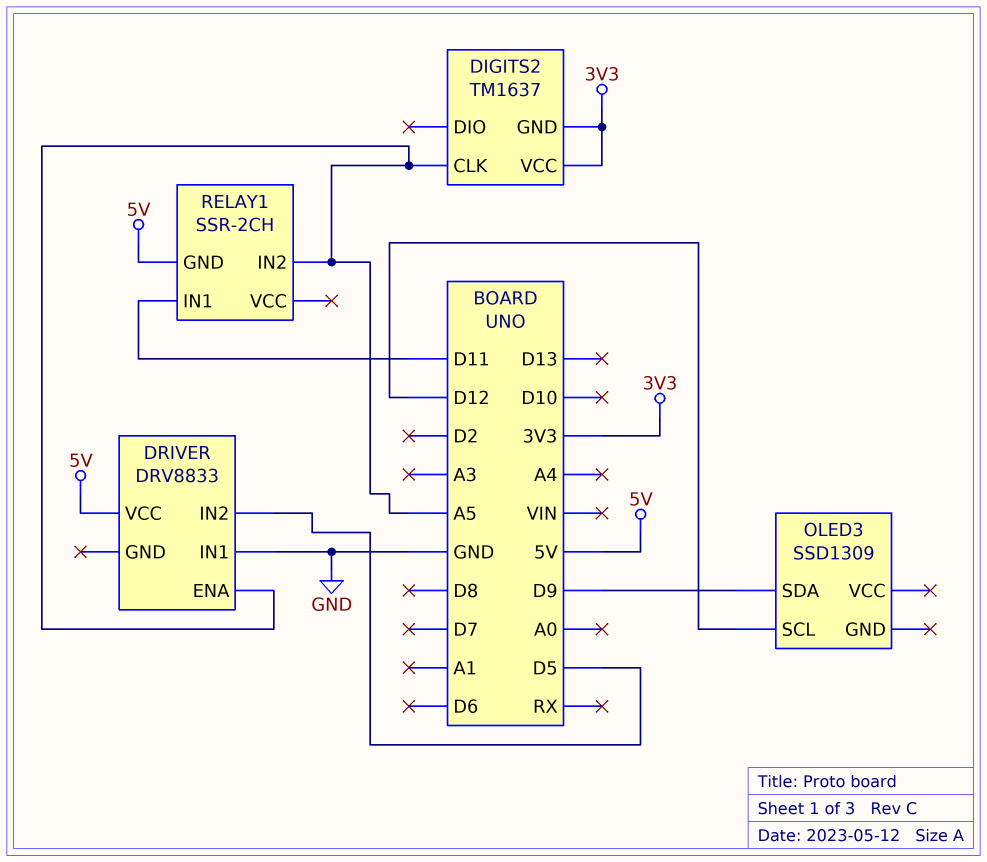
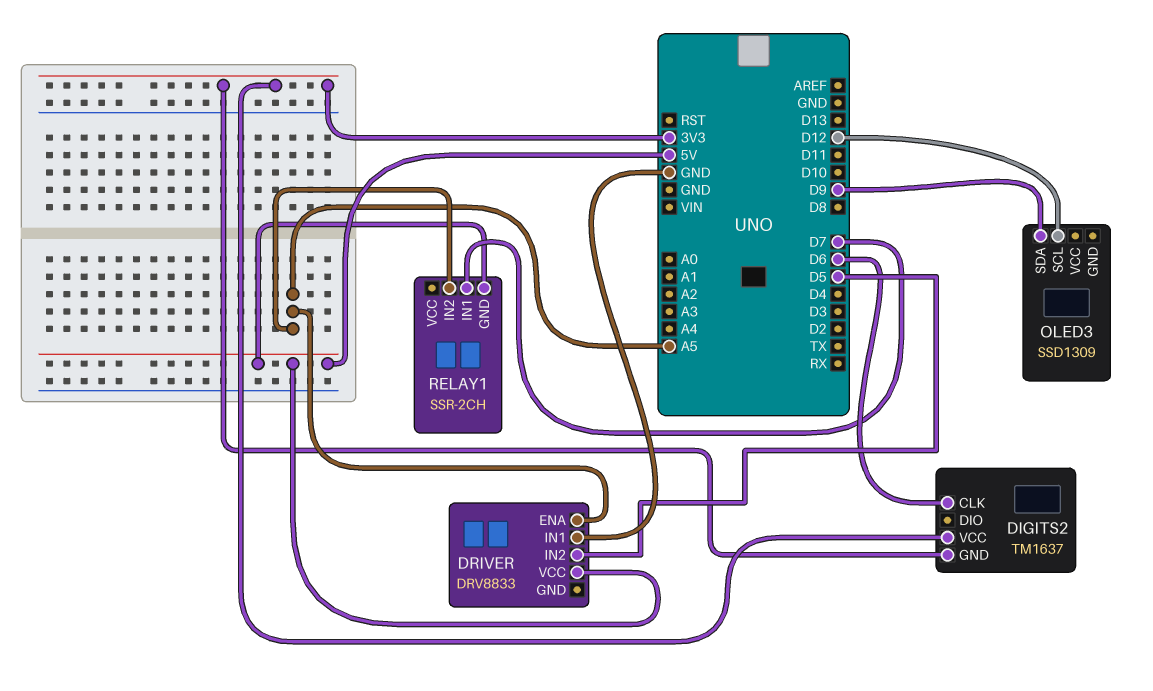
DIGITS2 pin CLK: A5 -> D6
RELAY1 pin IN1: D11 -> D7

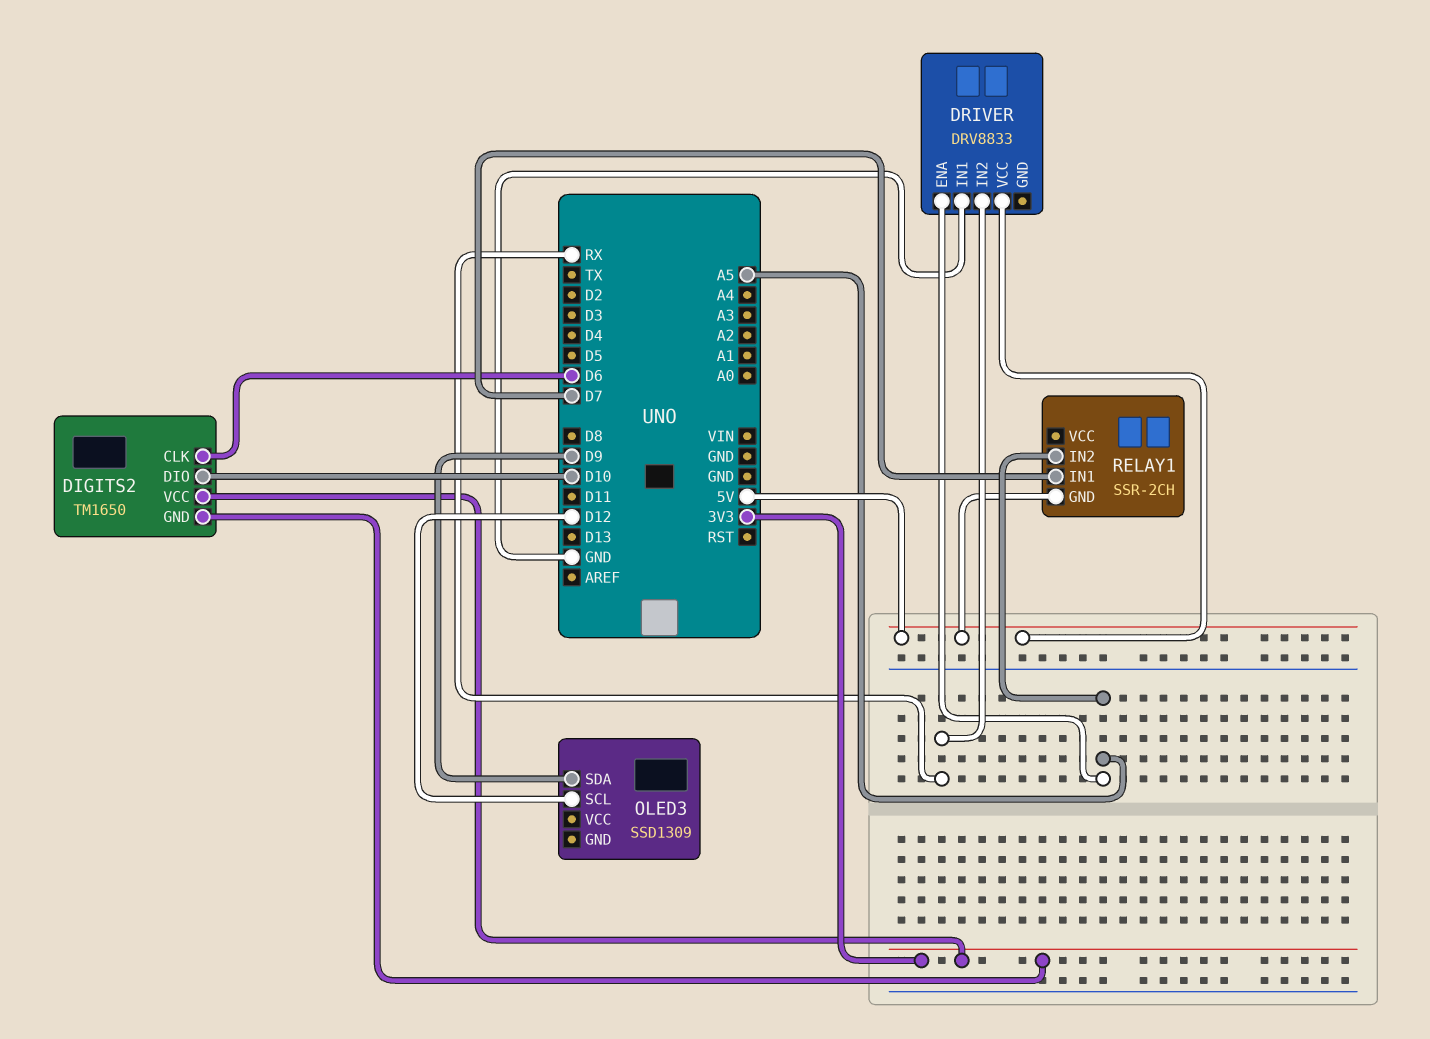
DIGITS2: TM1637 -> TM1650
DIGITS2 pin DIO: none -> D10
DRIVER pin IN2: D5 -> RX

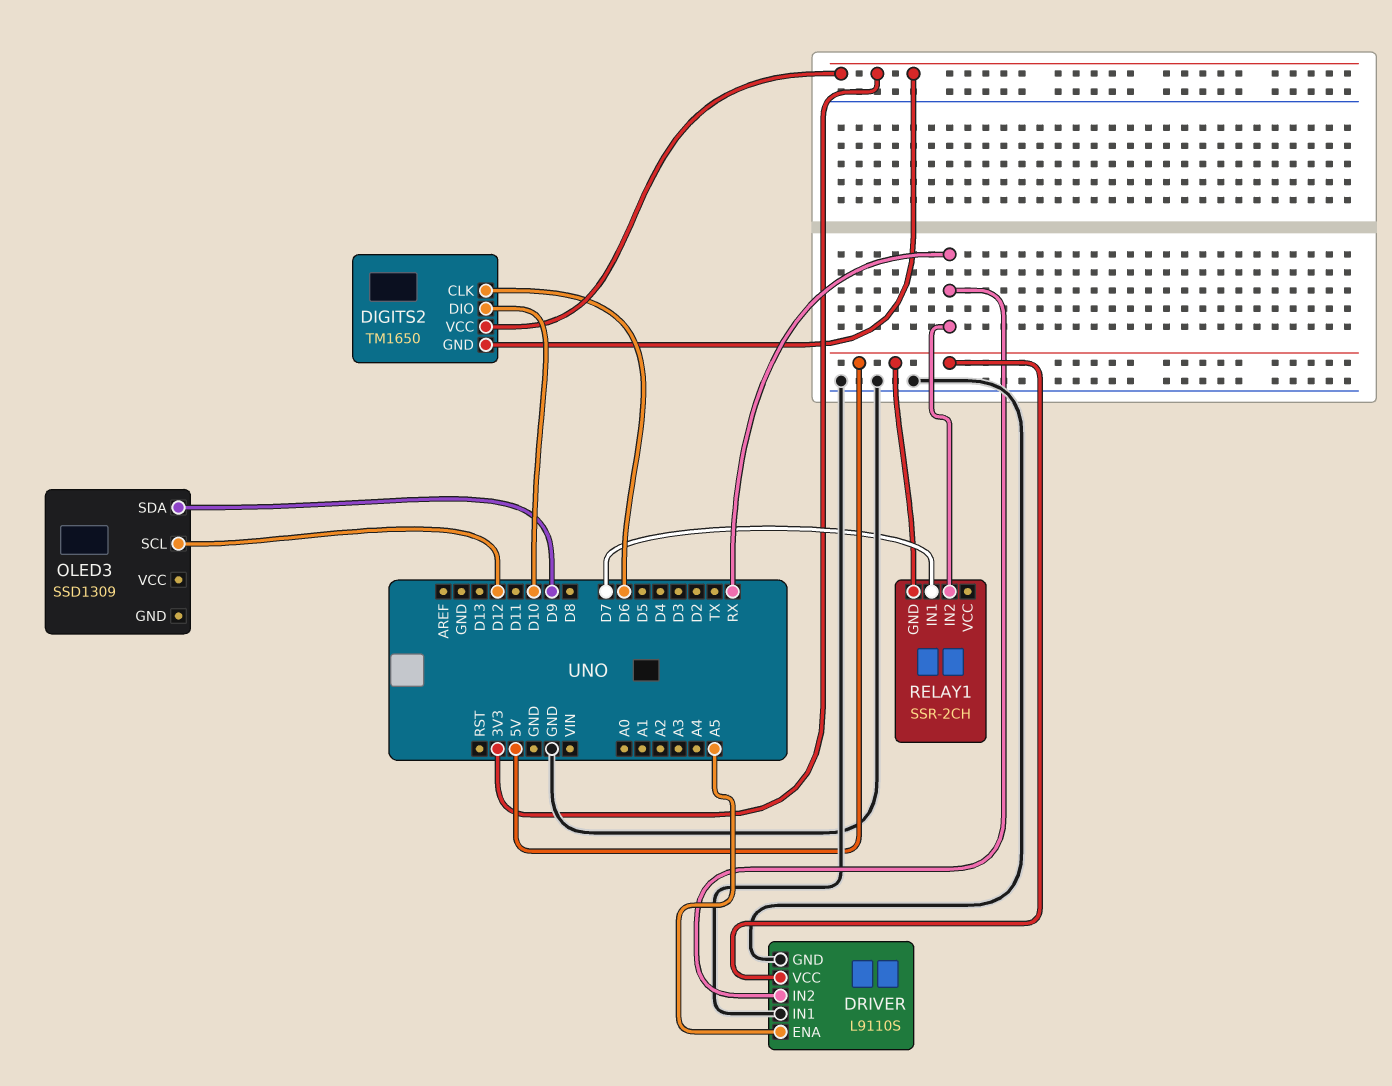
DRIVER: DRV8833 -> L9110S
DRIVER pin GND: none -> GND
RELAY1 pin IN2: A5 -> RX

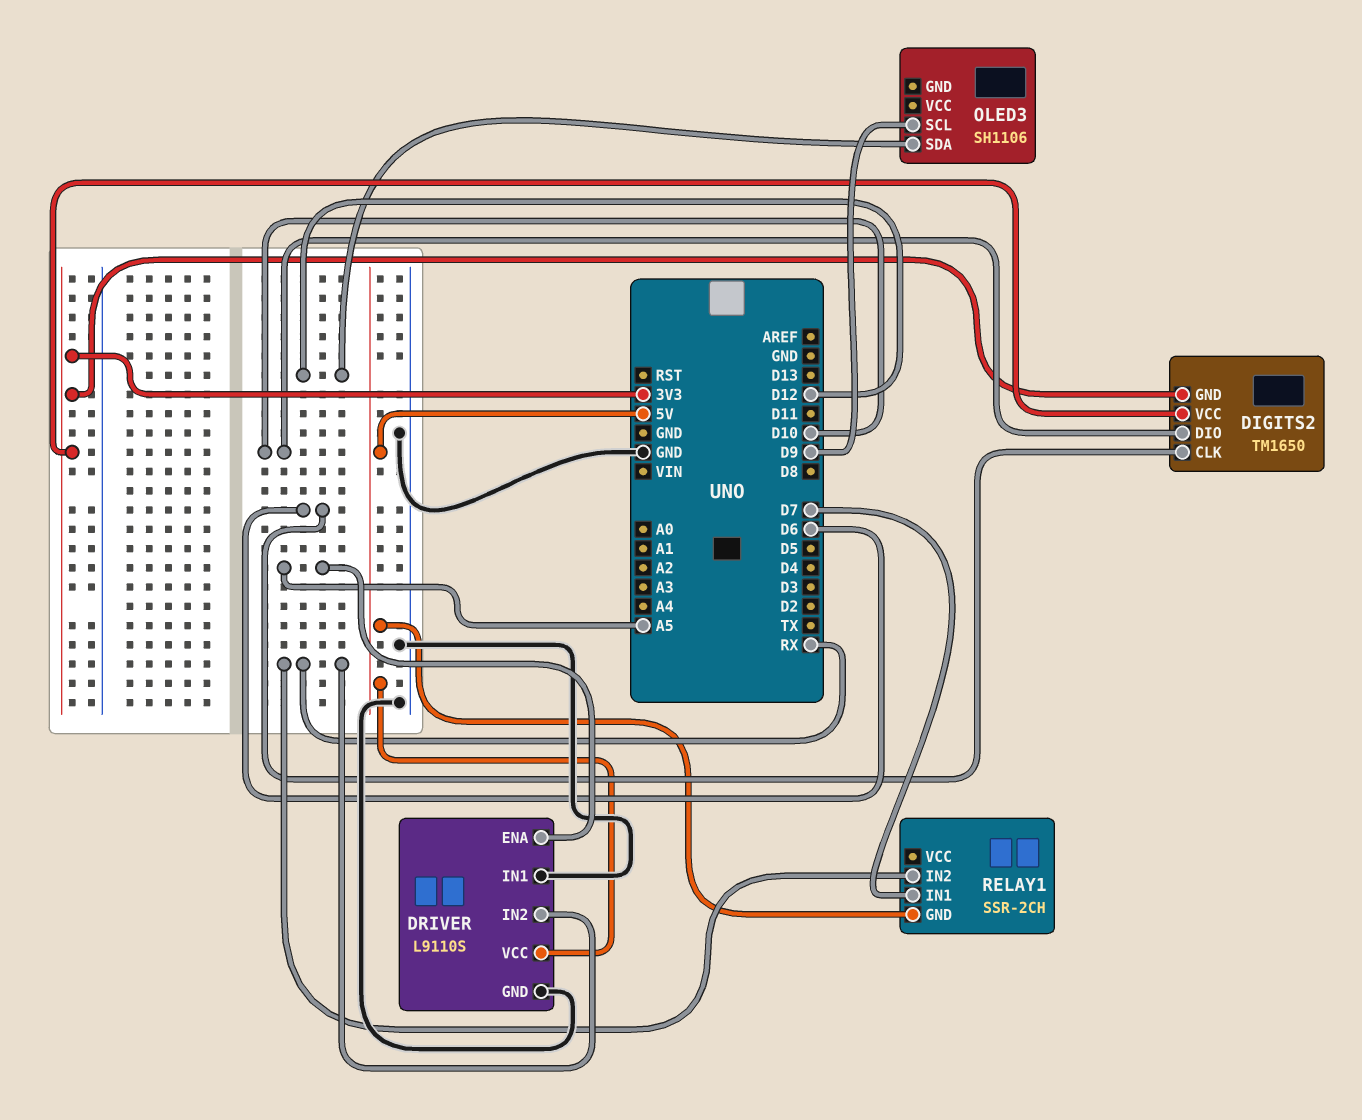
OLED3: SSD1309 -> SH1106
OLED3 pin SCL: D12 -> D9
OLED3 pin SDA: D9 -> D12

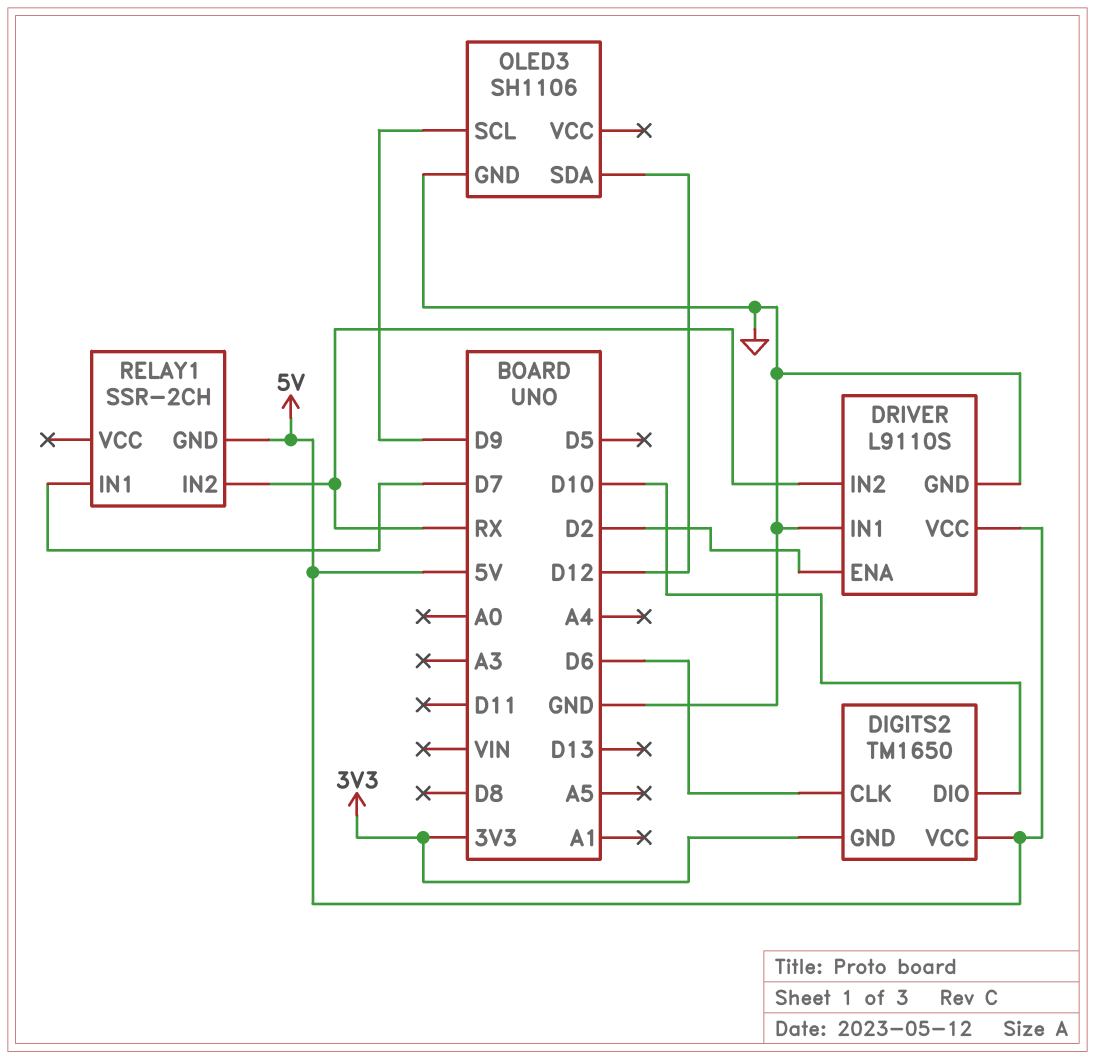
DIGITS2 pin VCC: 3V3 -> 5V
DRIVER pin ENA: A5 -> D2
OLED3 pin GND: none -> GND

